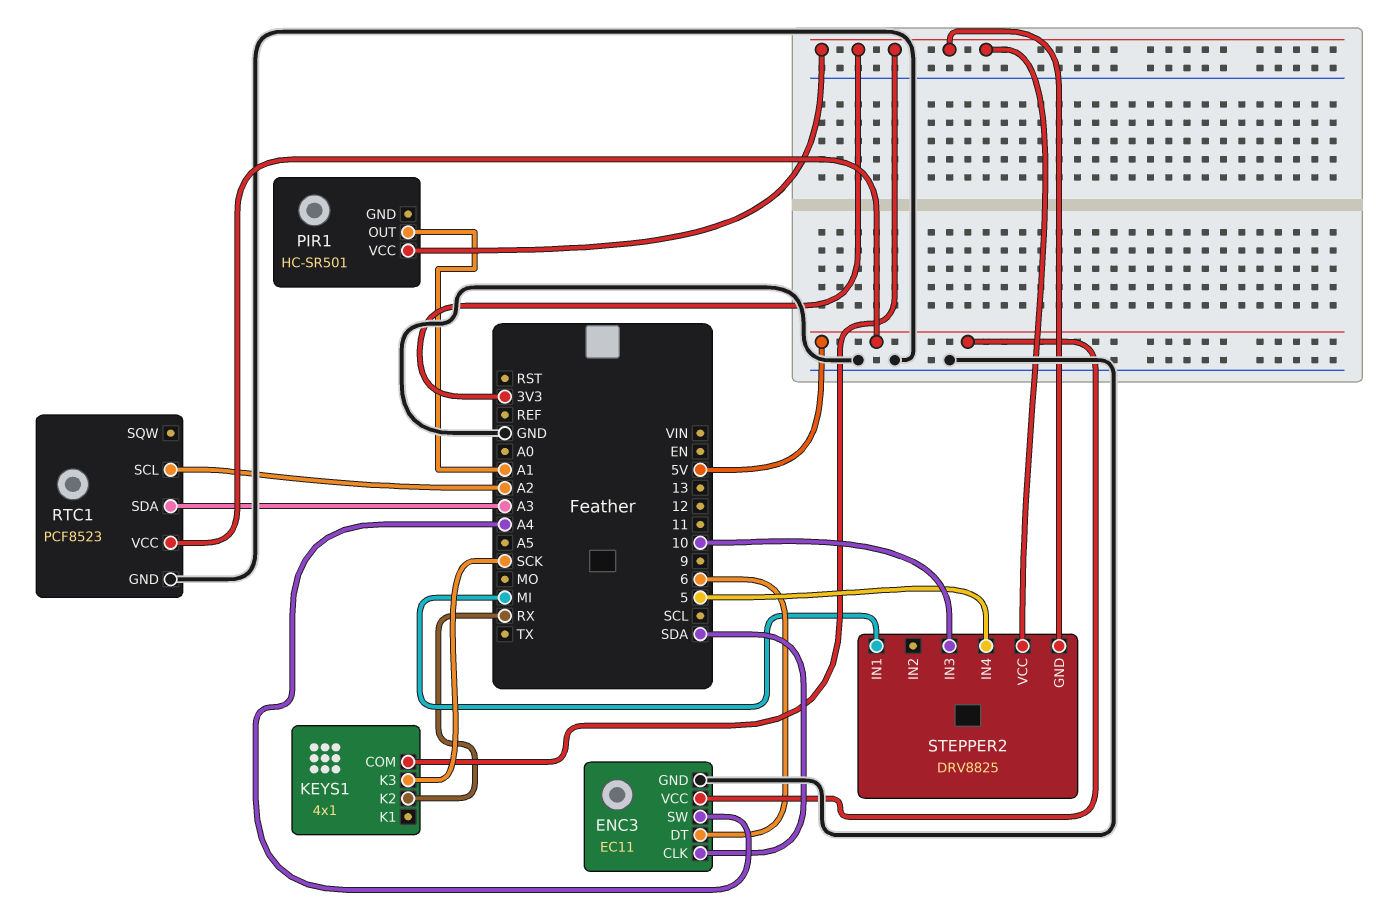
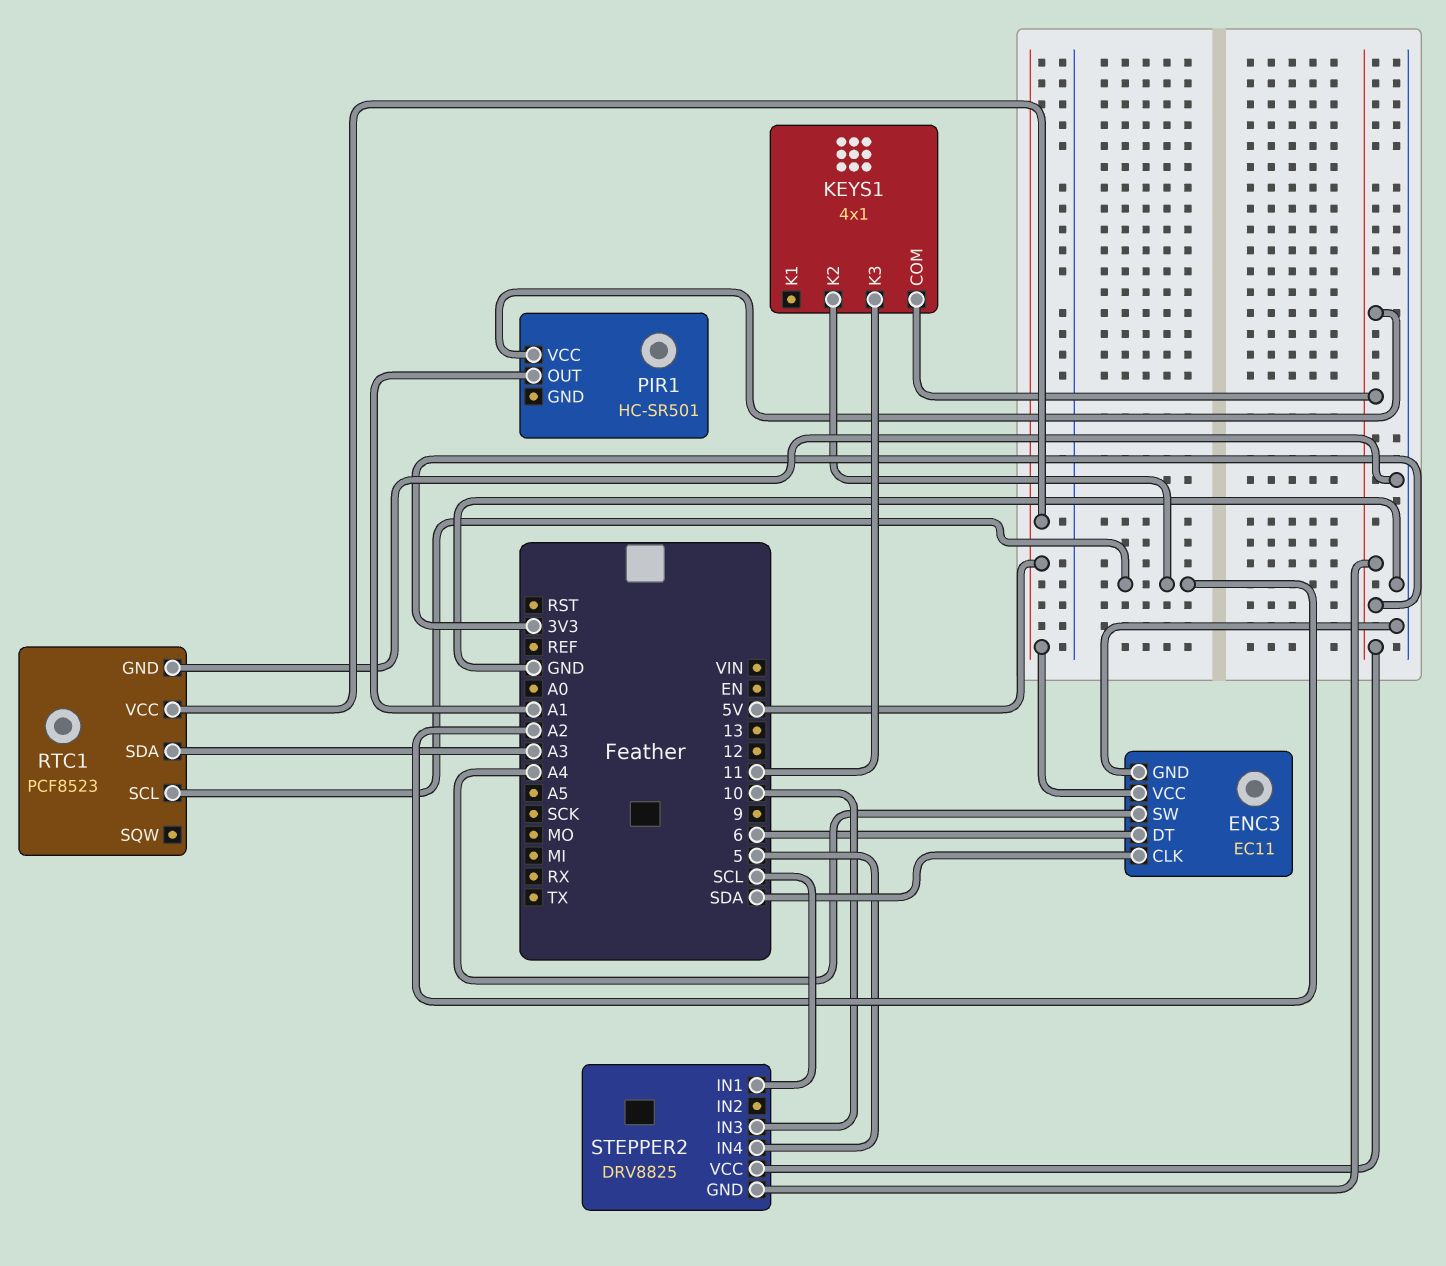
KEYS1 pin K2: RX -> A2
KEYS1 pin K3: SCK -> 11
STEPPER2 pin IN1: MI -> SCL

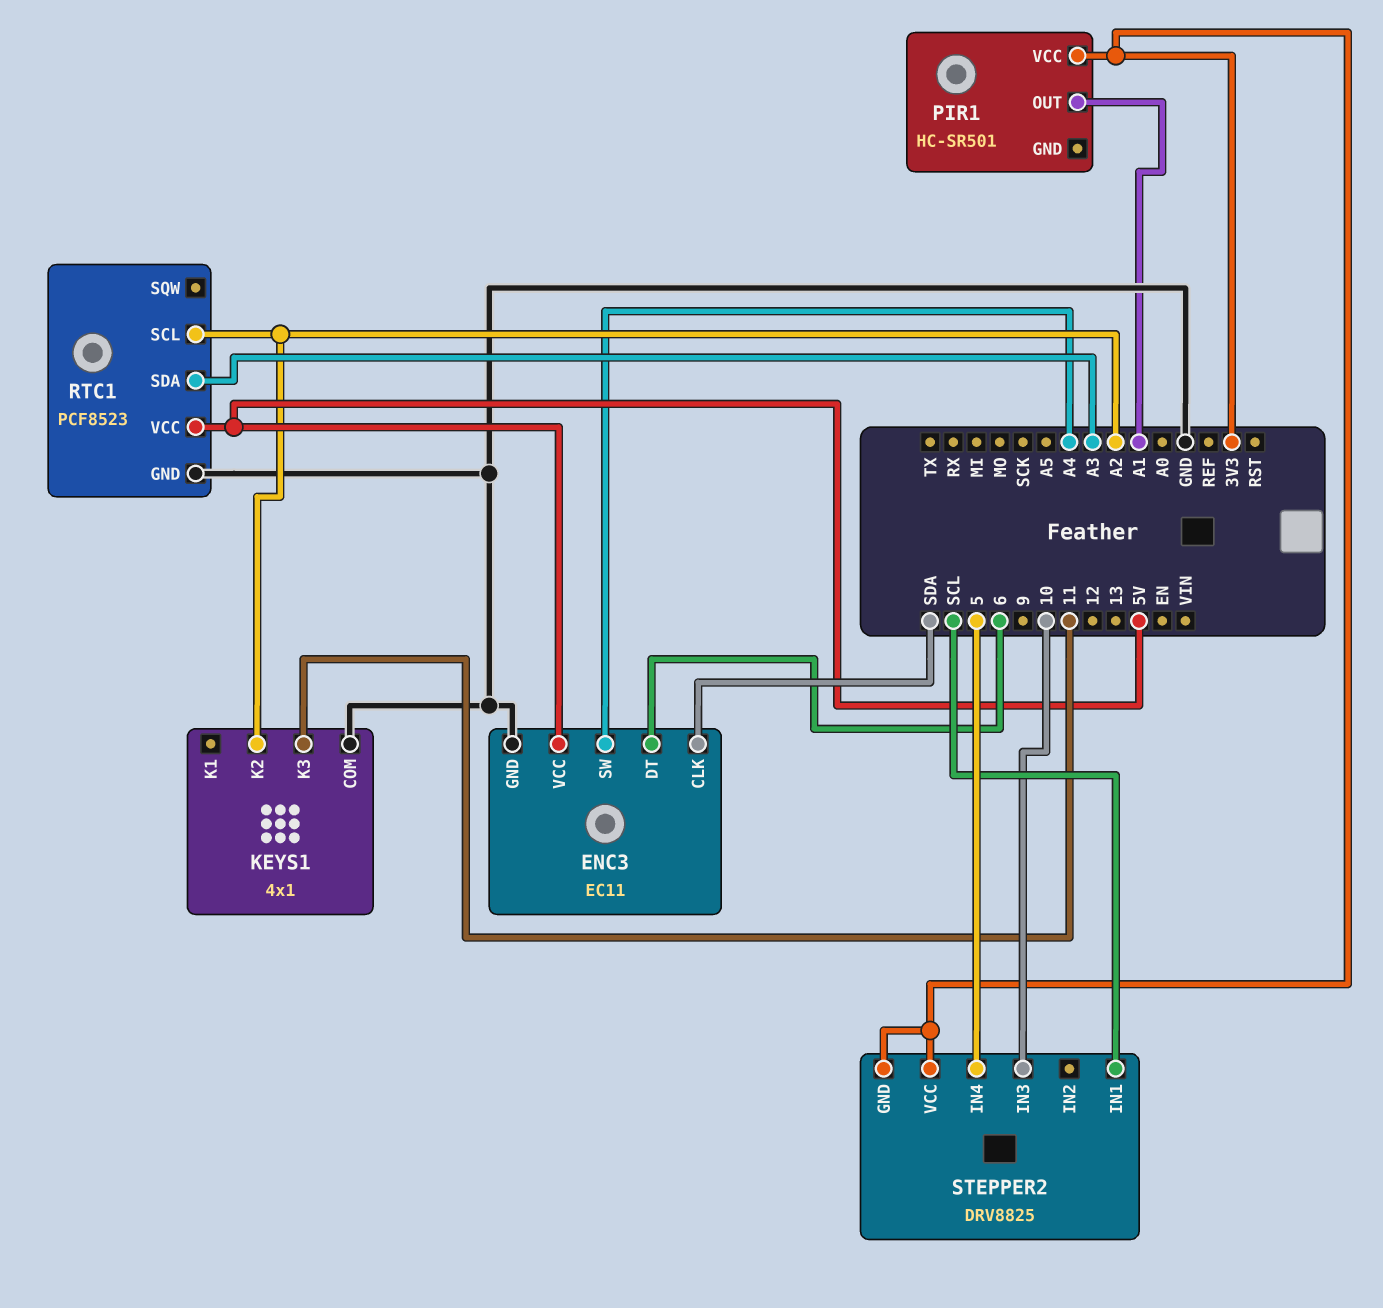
KEYS1 pin COM: 3V3 -> GND

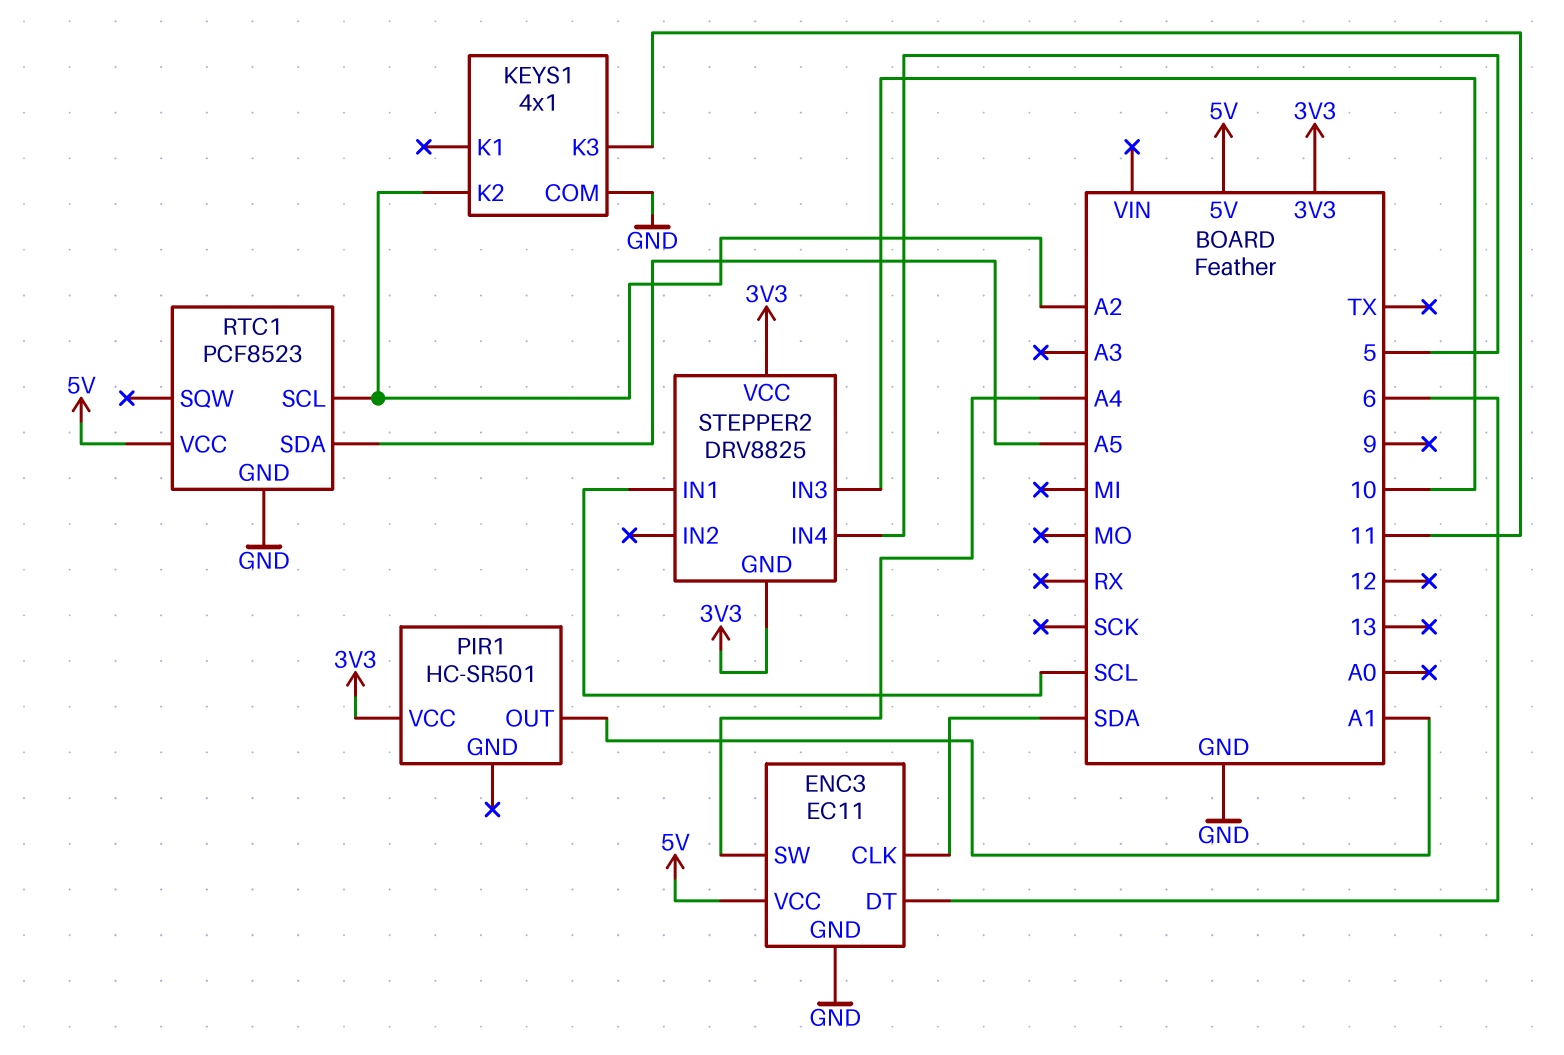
RTC1 pin SDA: A3 -> A5

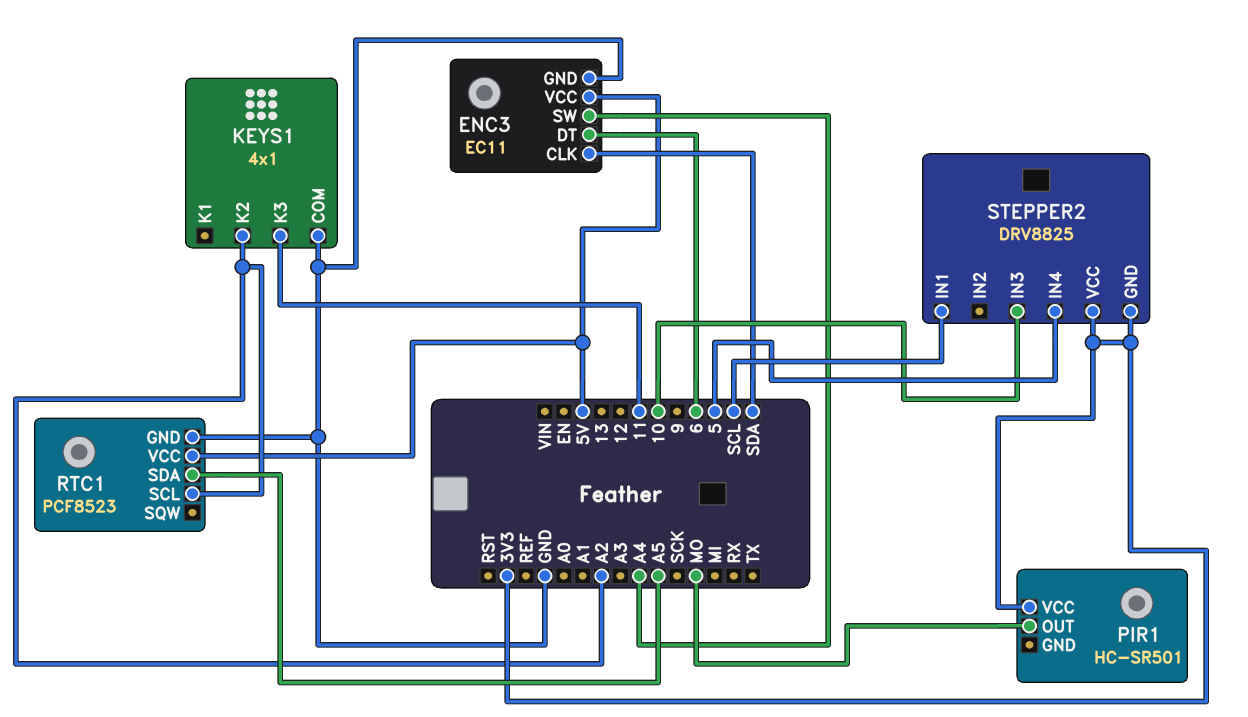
PIR1 pin OUT: A1 -> MO

